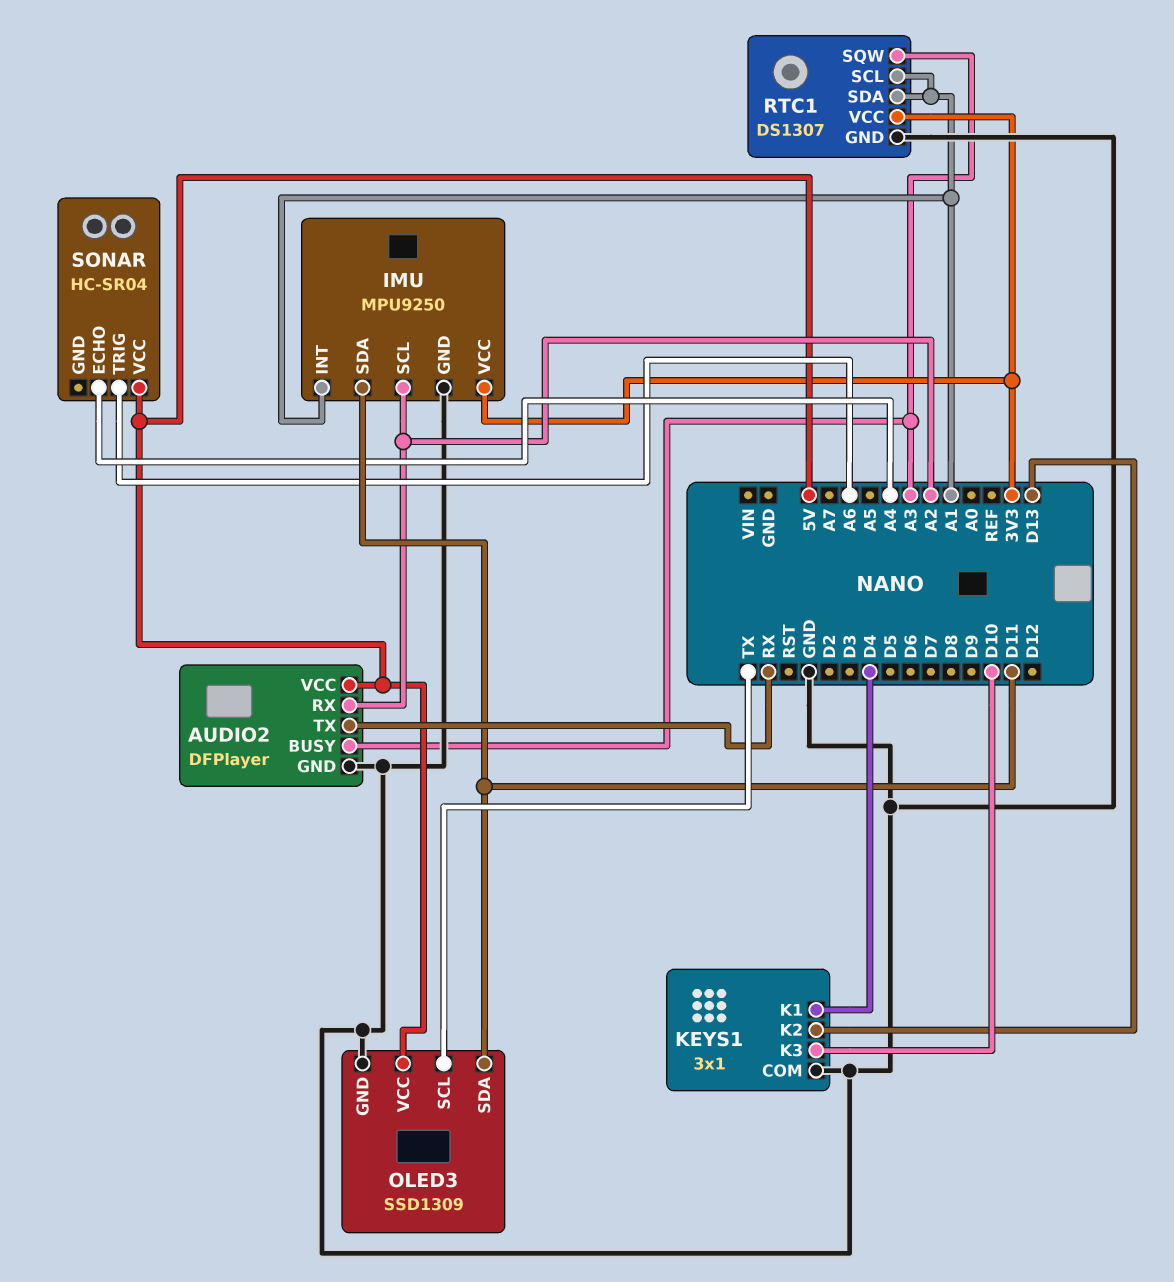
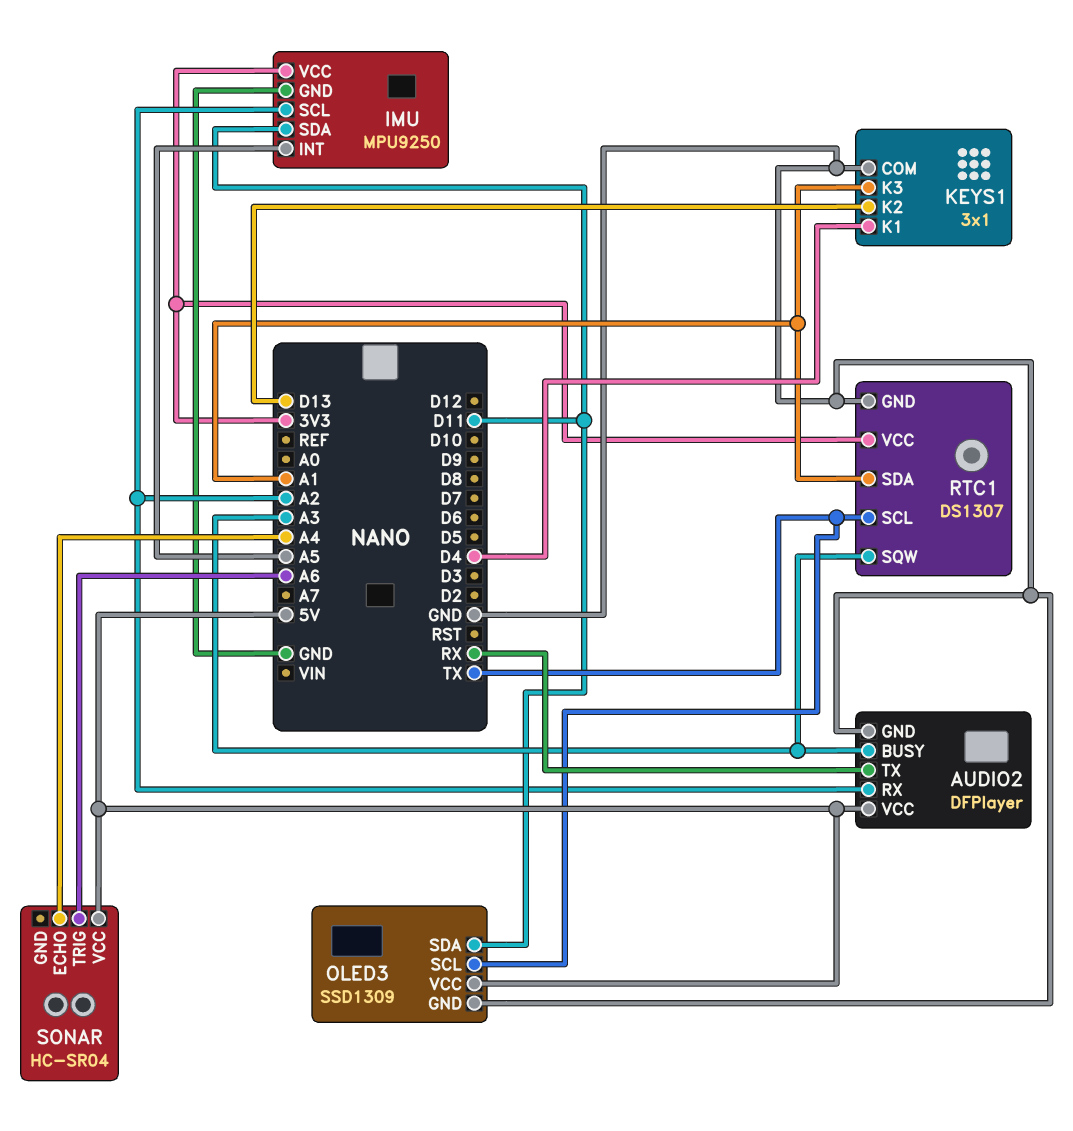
IMU pin INT: A1 -> A5
KEYS1 pin K3: D10 -> A1
RTC1 pin SCL: A1 -> TX

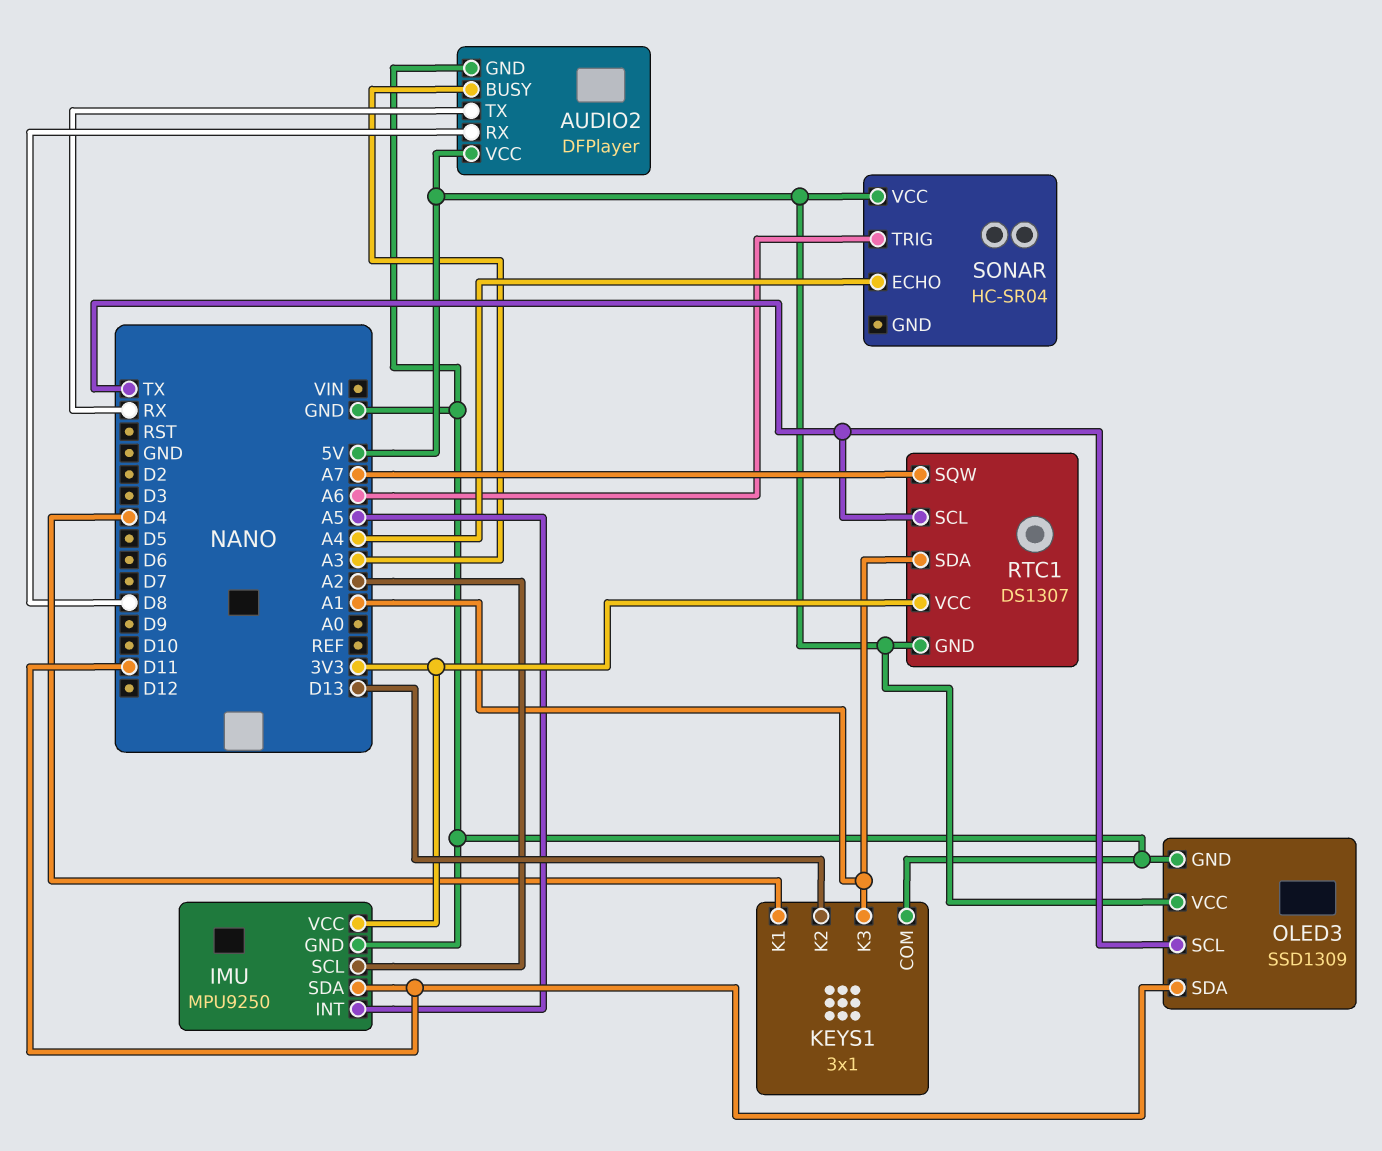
AUDIO2 pin RX: A2 -> D8
RTC1 pin GND: GND -> 5V
RTC1 pin SQW: A3 -> A7

